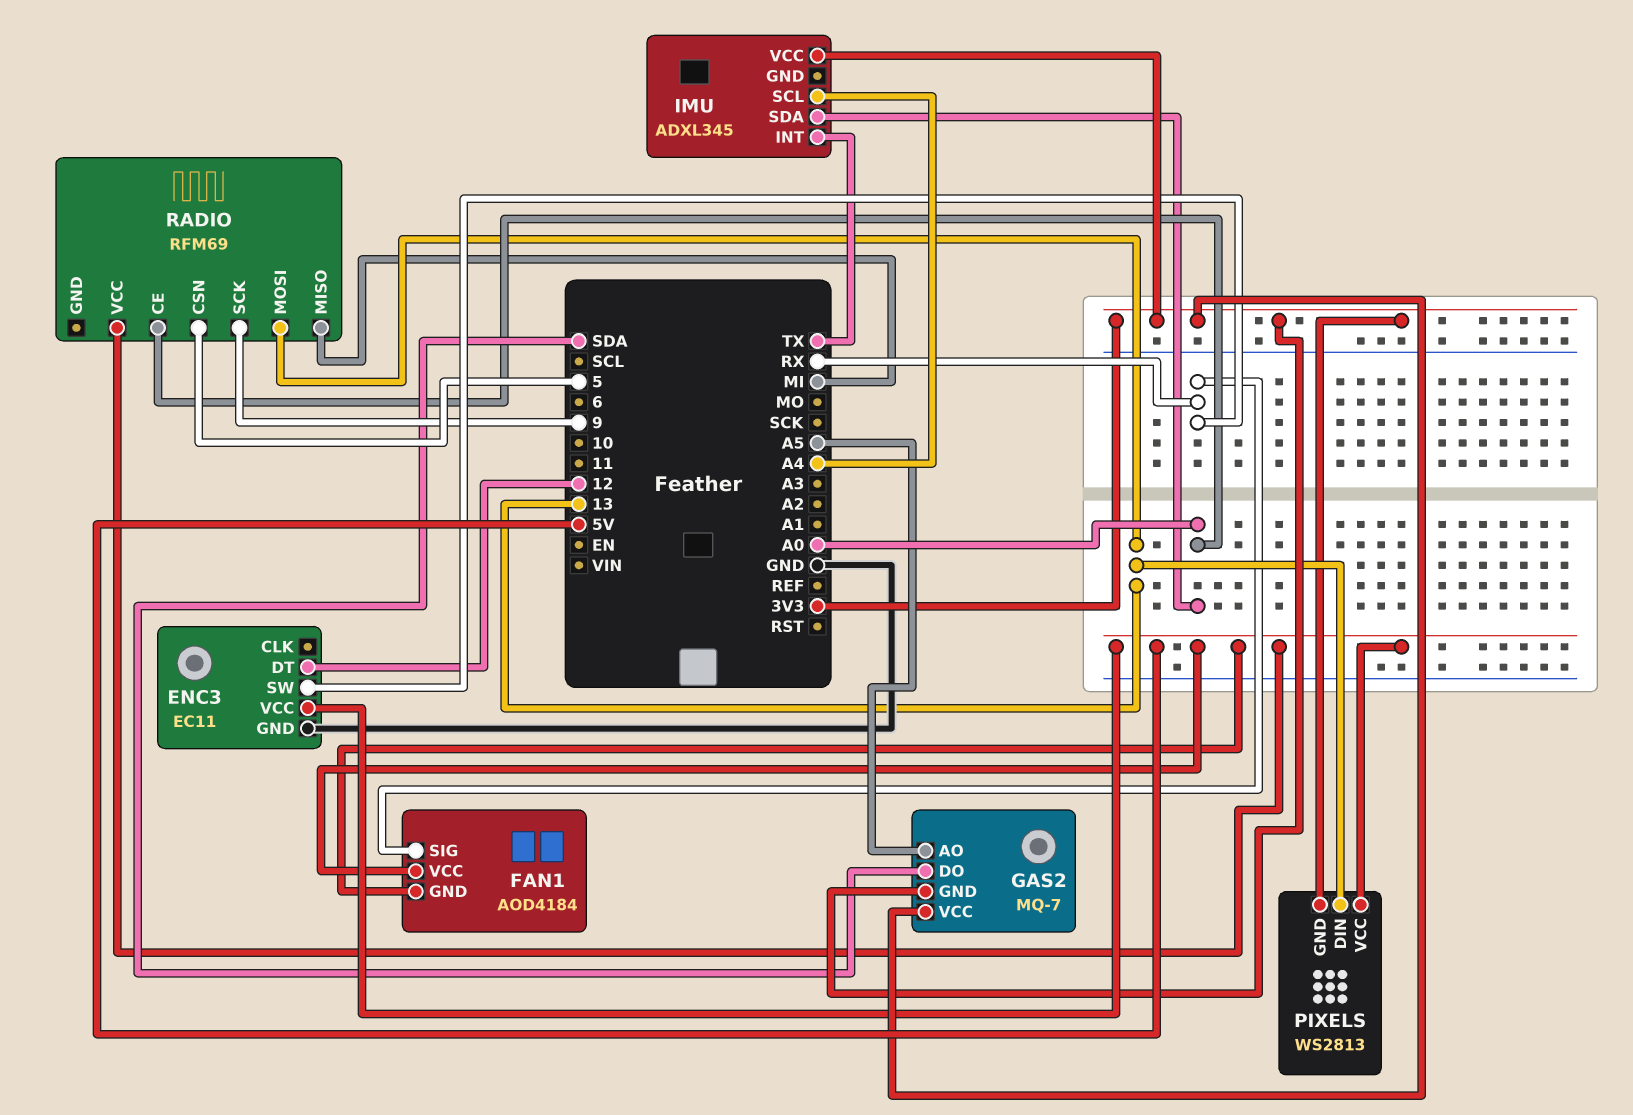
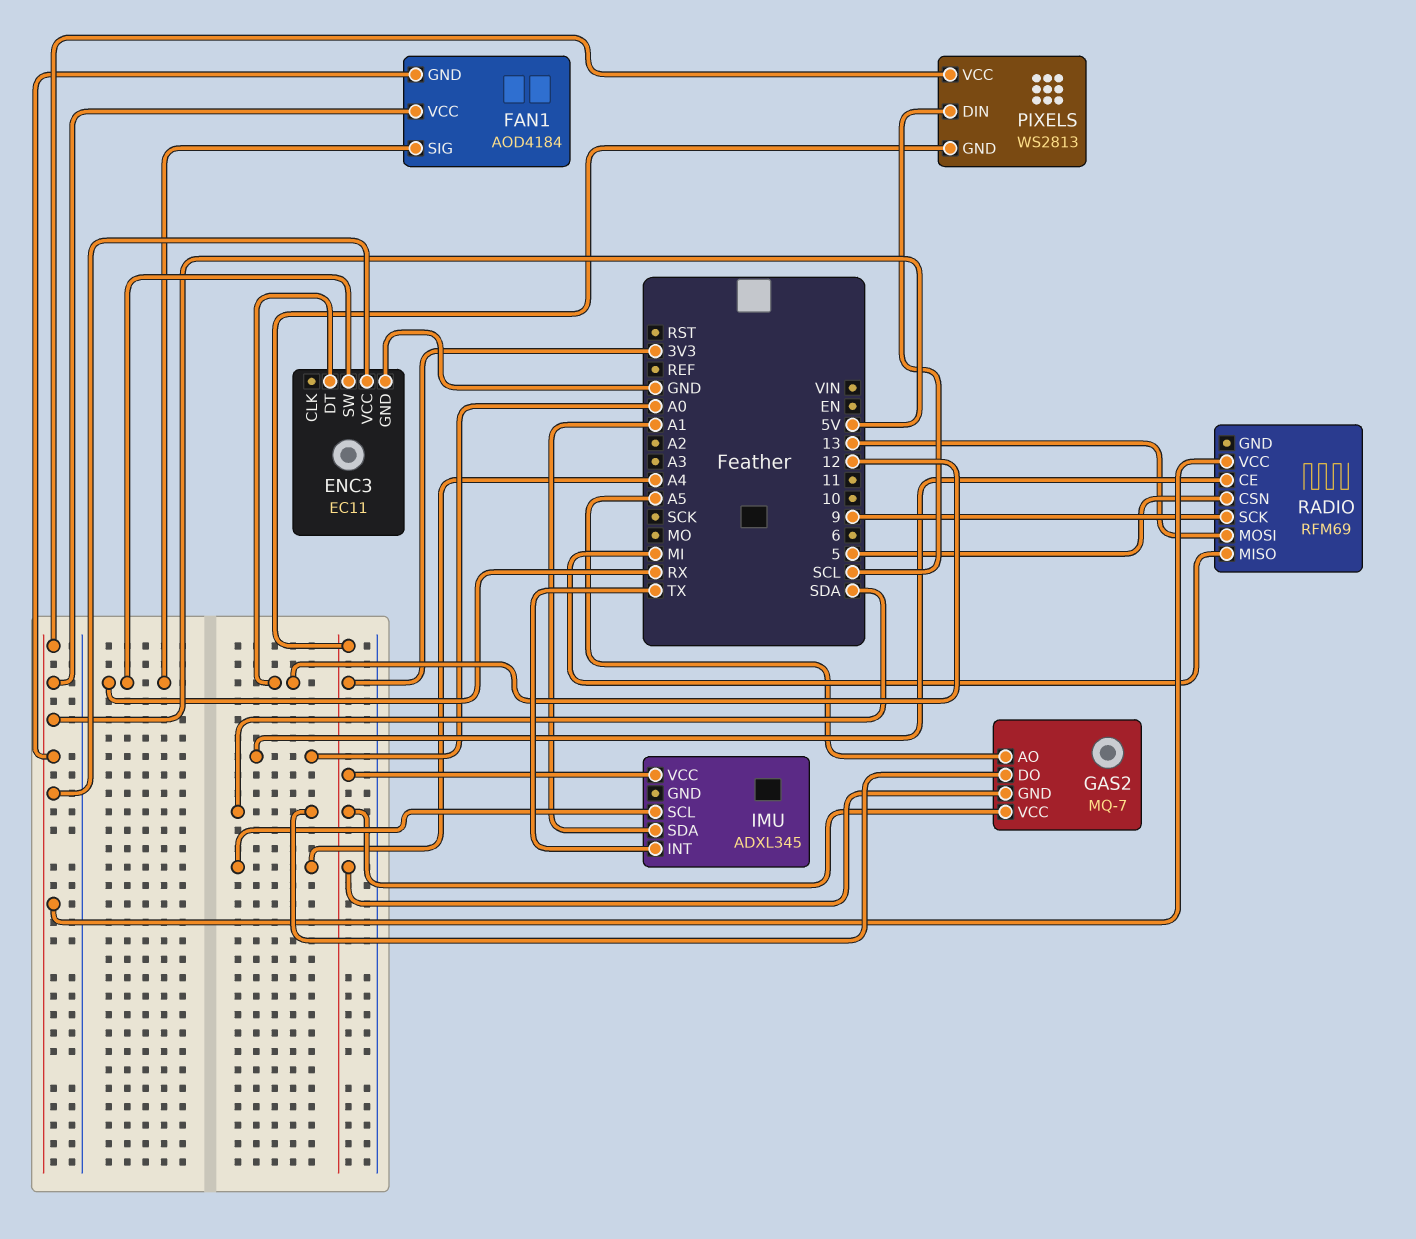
IMU pin SDA: A0 -> A1
PIXELS pin DIN: 13 -> SCL

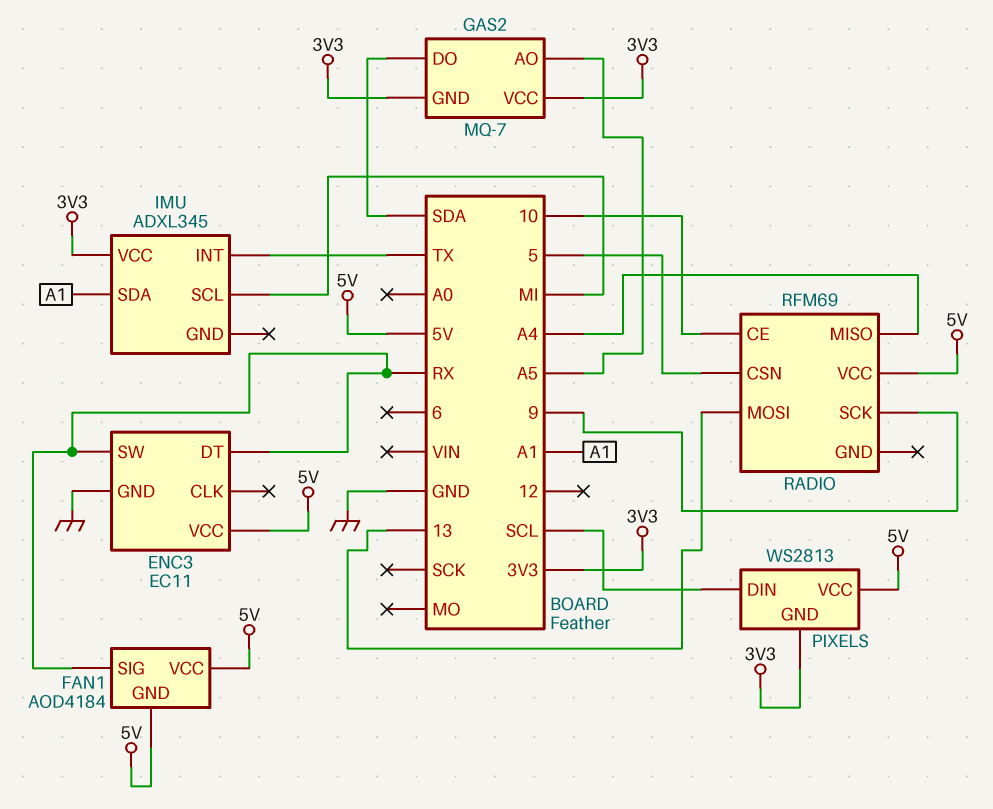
ENC3 pin DT: 12 -> RX
IMU pin SCL: A4 -> MI
RADIO pin CE: A0 -> 10
RADIO pin MISO: MI -> A4

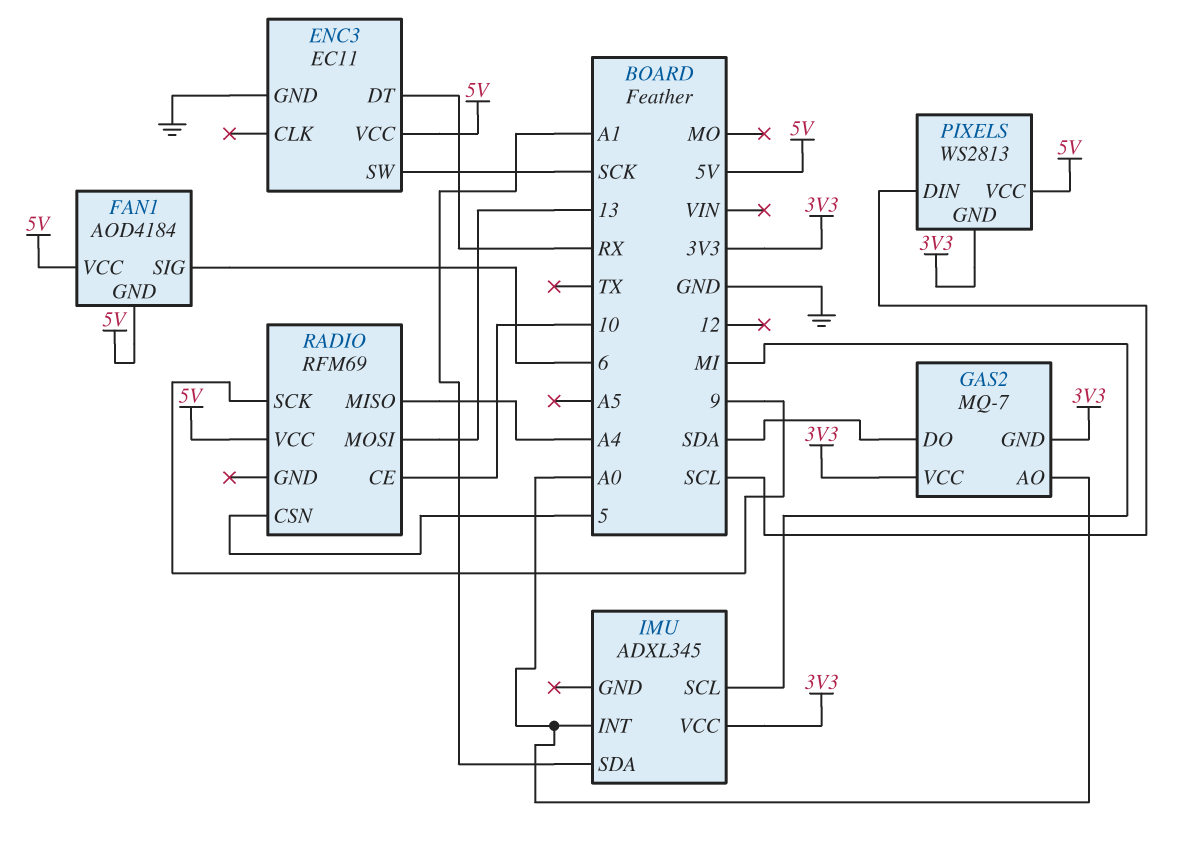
ENC3 pin SW: RX -> SCK
FAN1 pin SIG: RX -> 6
GAS2 pin AO: A5 -> A0
IMU pin INT: TX -> A0

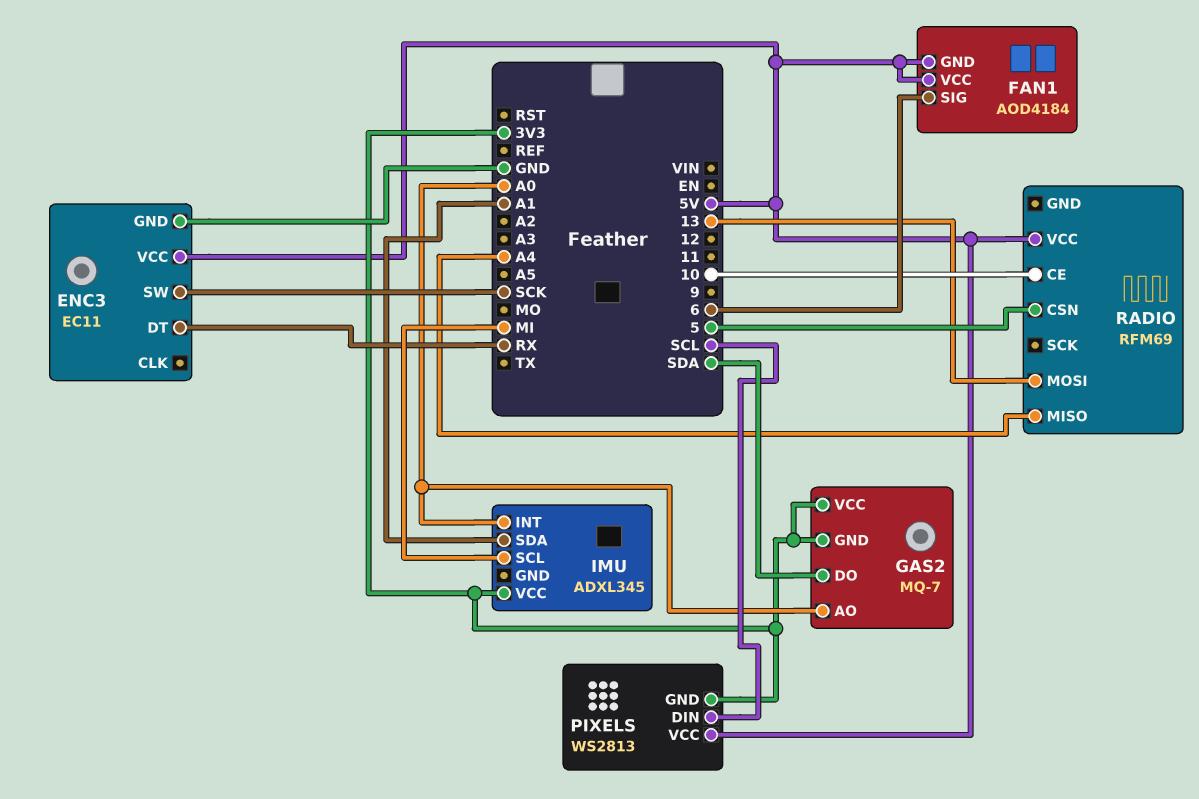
RADIO pin SCK: 9 -> none

